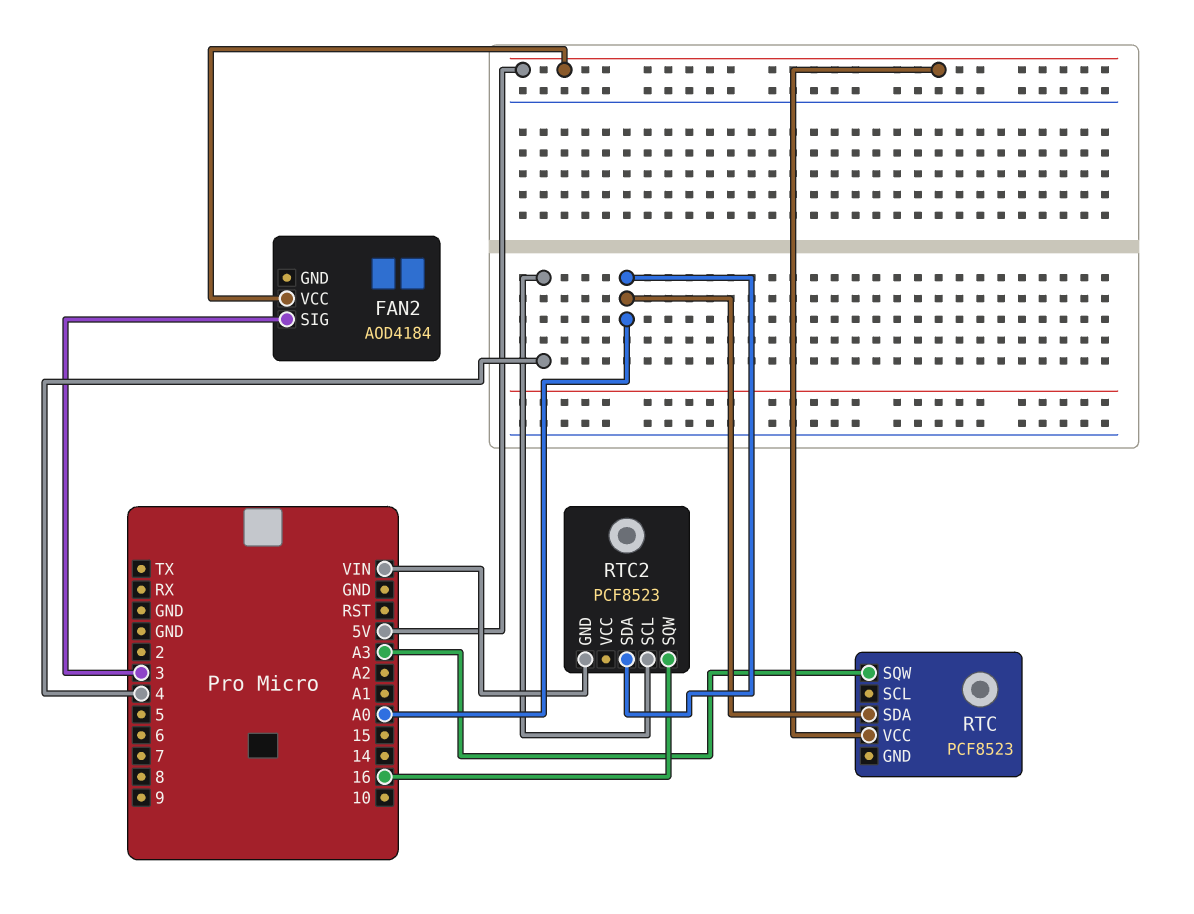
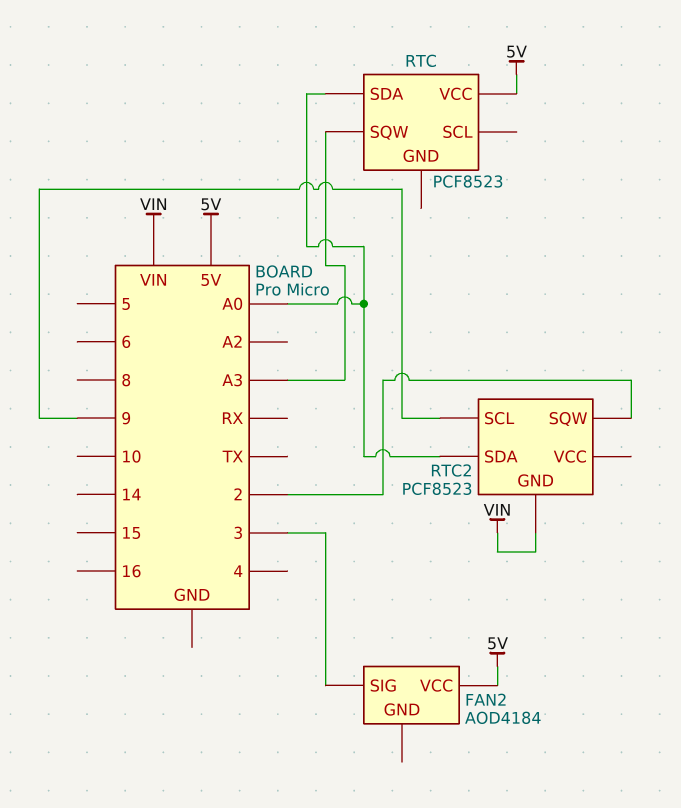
RTC2 pin SCL: 4 -> 9
RTC2 pin SQW: 16 -> 2

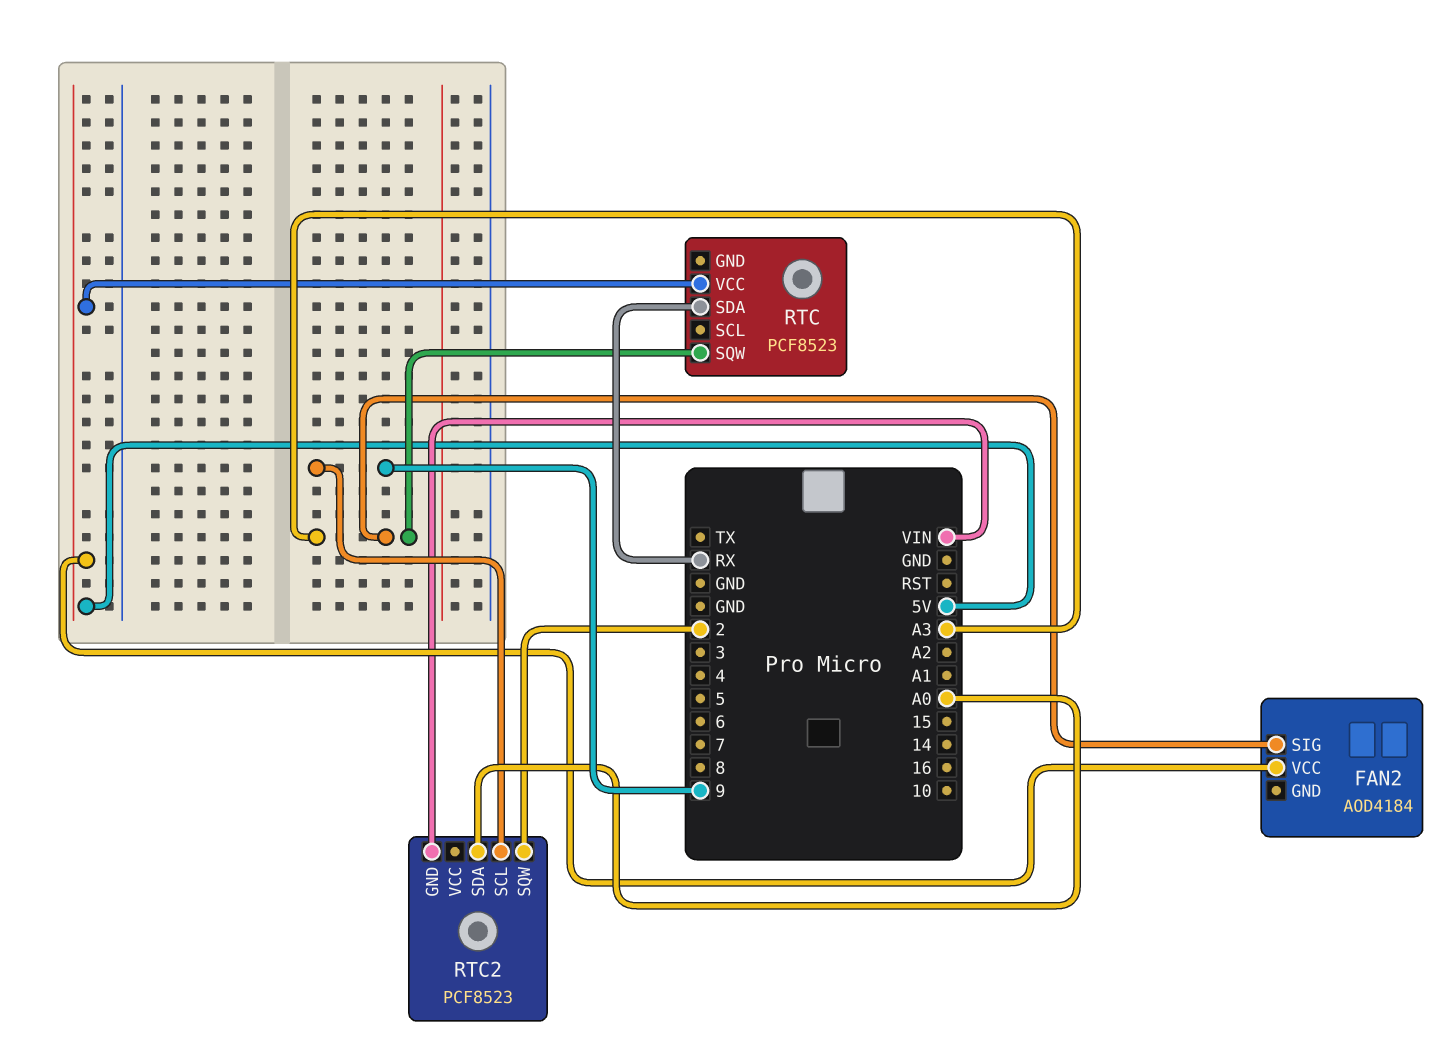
FAN2 pin SIG: 3 -> A3
RTC pin SDA: A0 -> RX

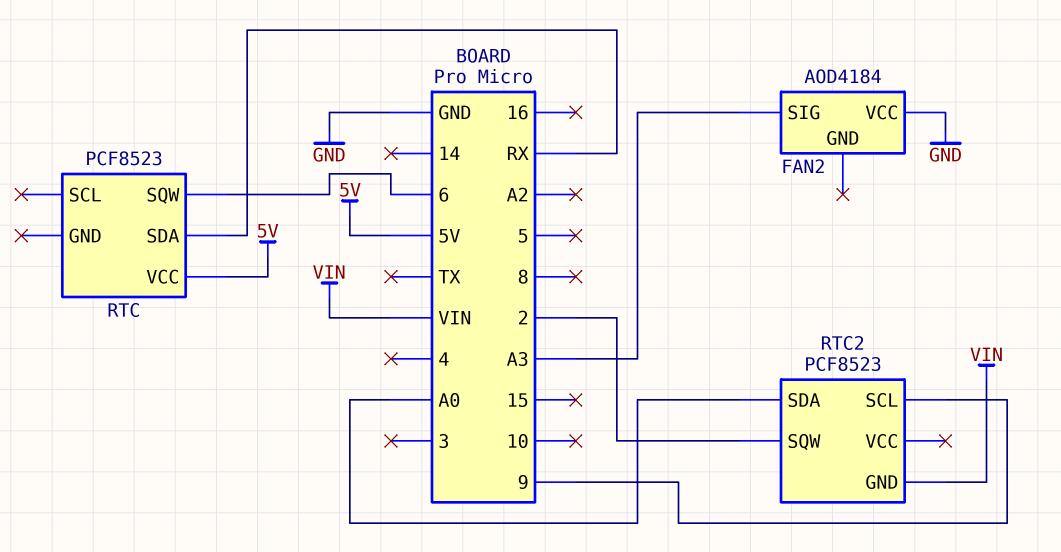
FAN2 pin VCC: 5V -> GND
RTC pin SQW: A3 -> 6

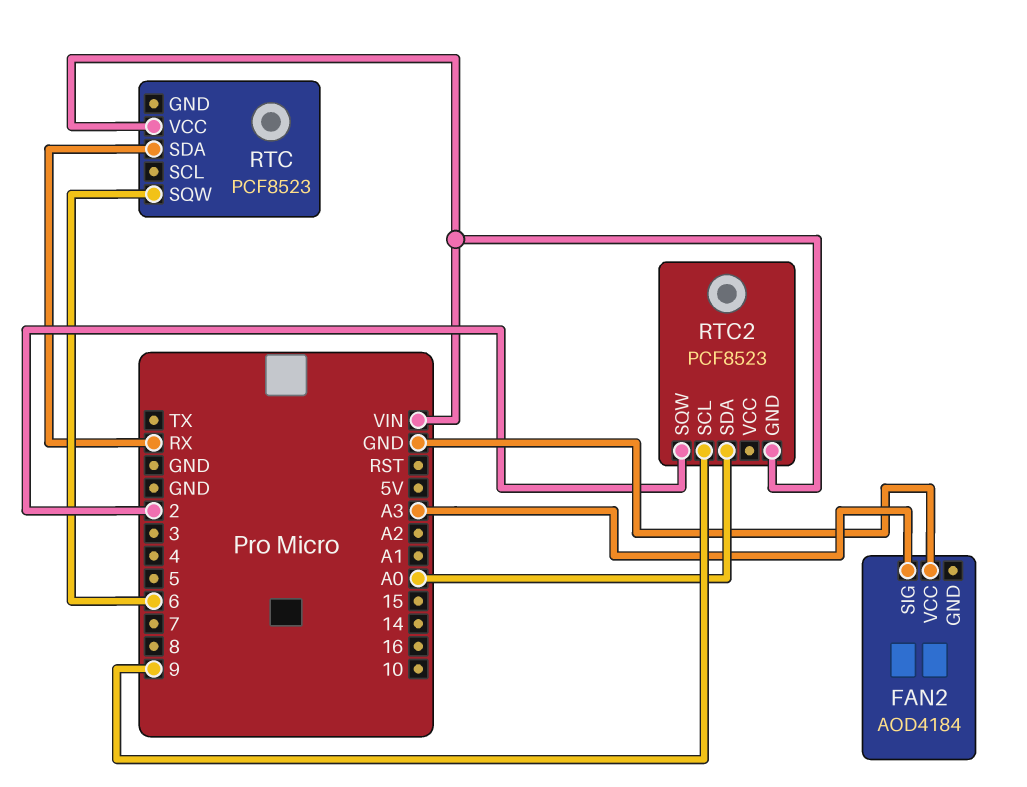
RTC pin VCC: 5V -> VIN

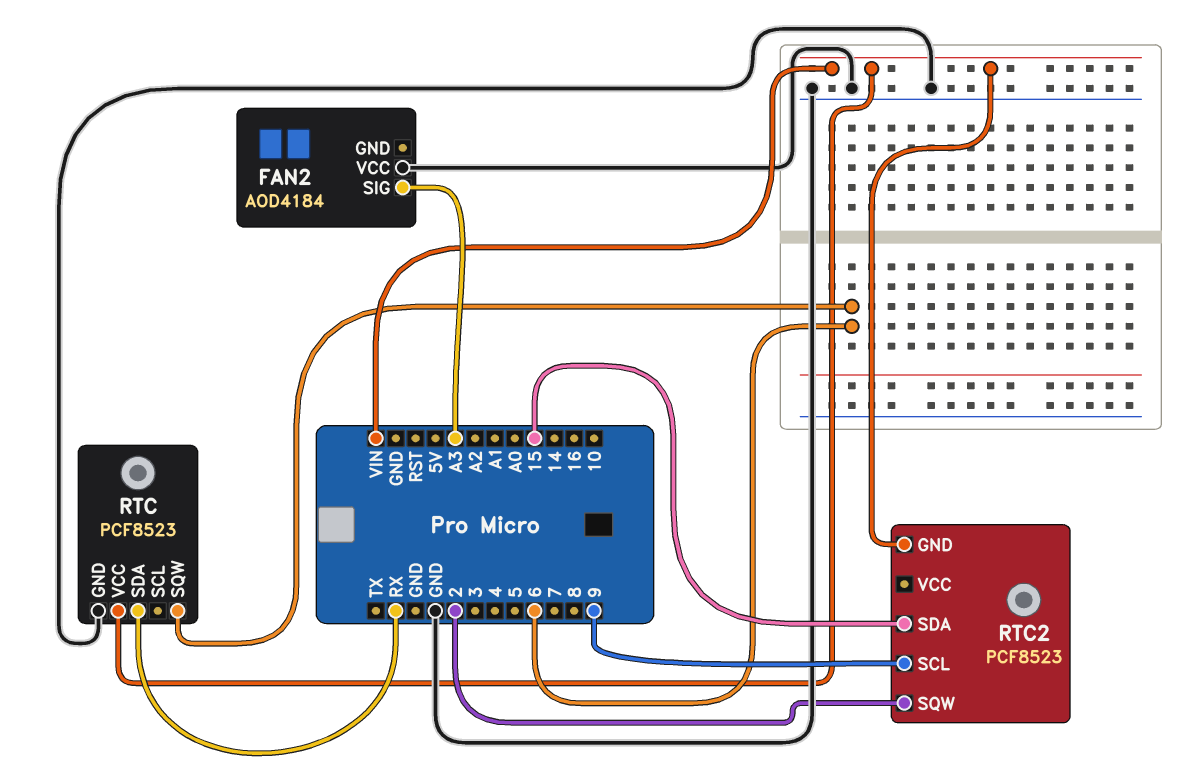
RTC pin GND: none -> GND
RTC2 pin SDA: A0 -> 15

